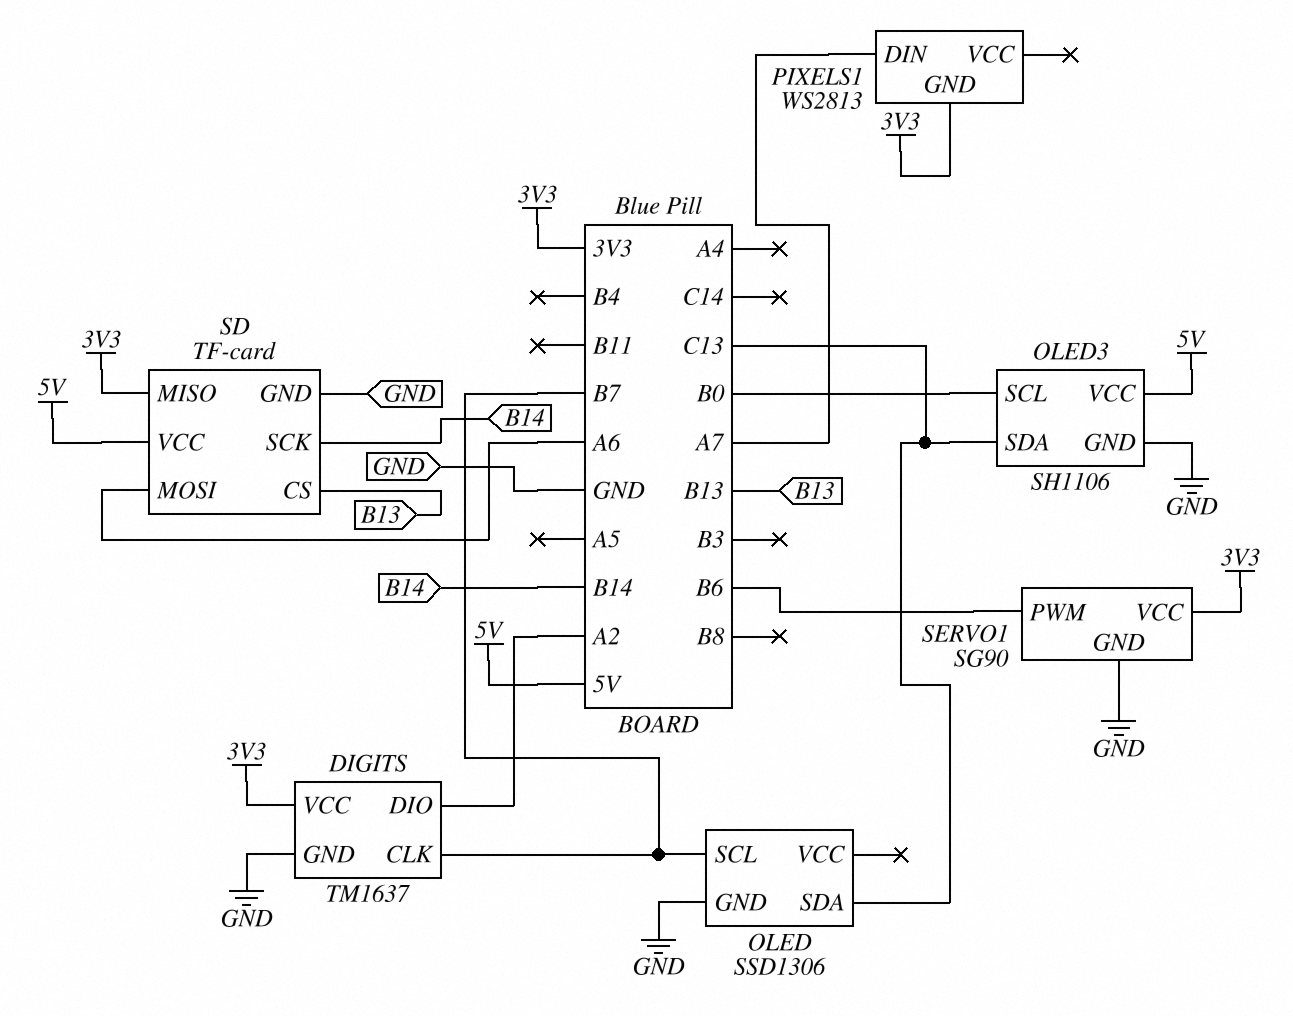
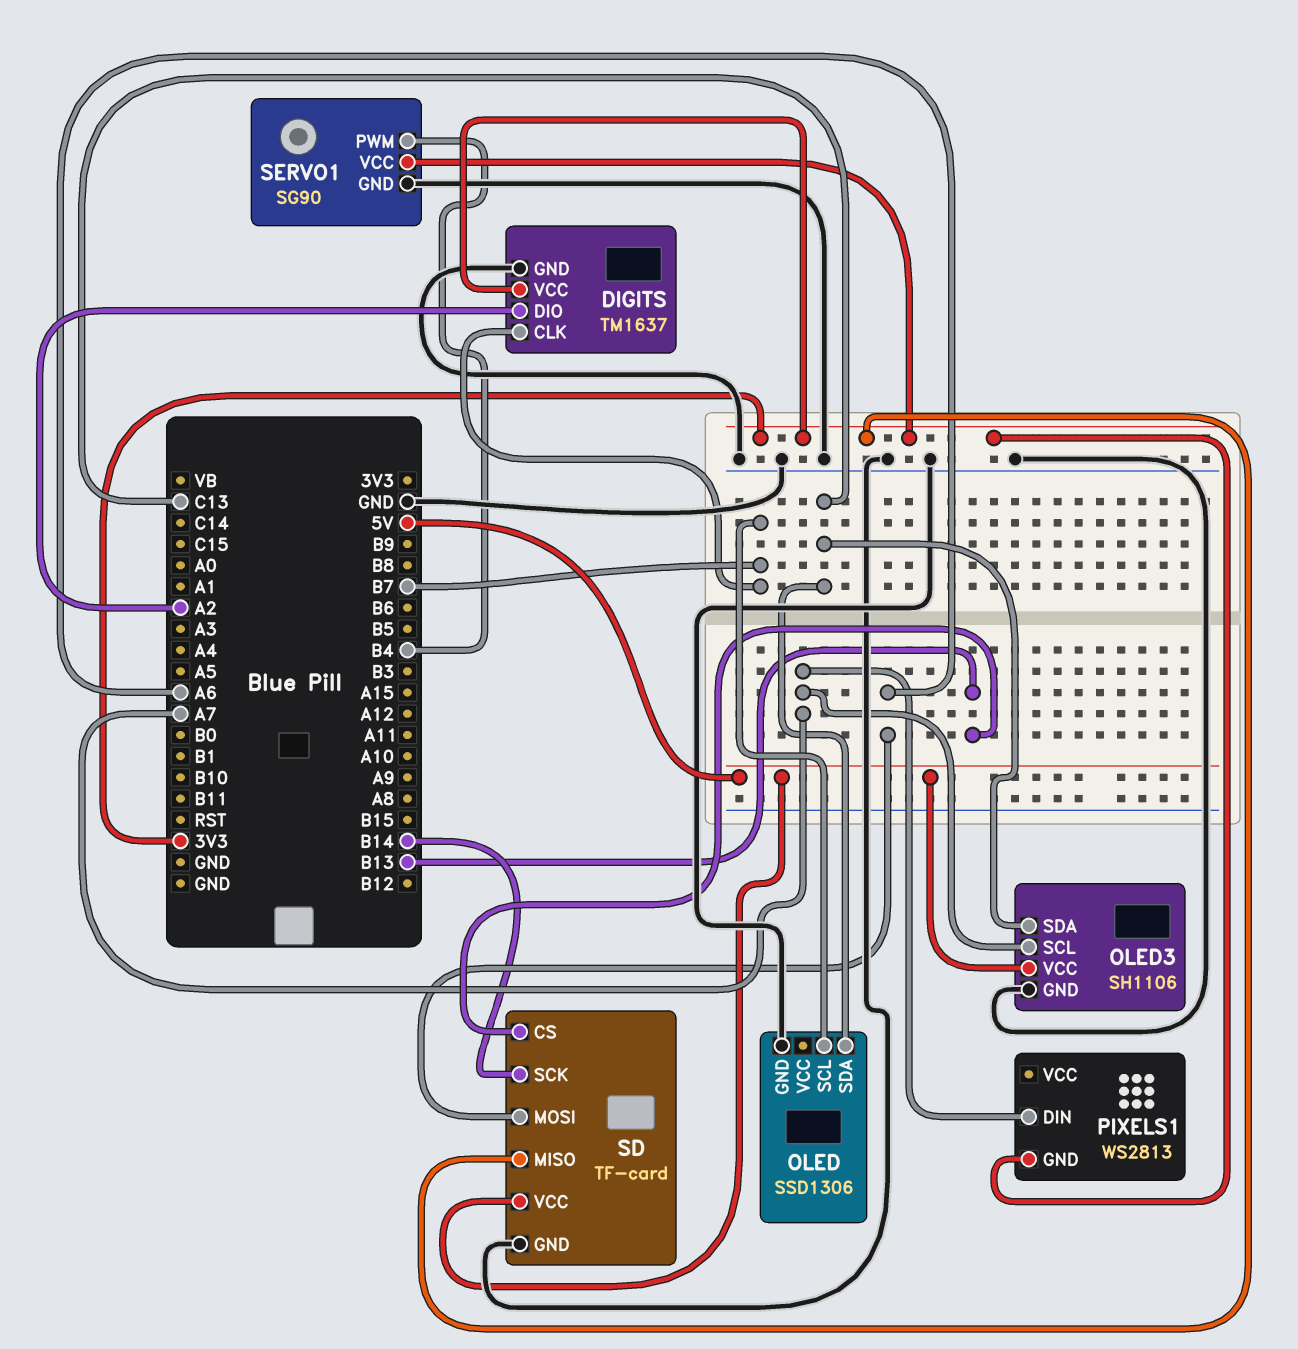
OLED3 pin SCL: B0 -> A7
SERVO1 pin PWM: B6 -> B4

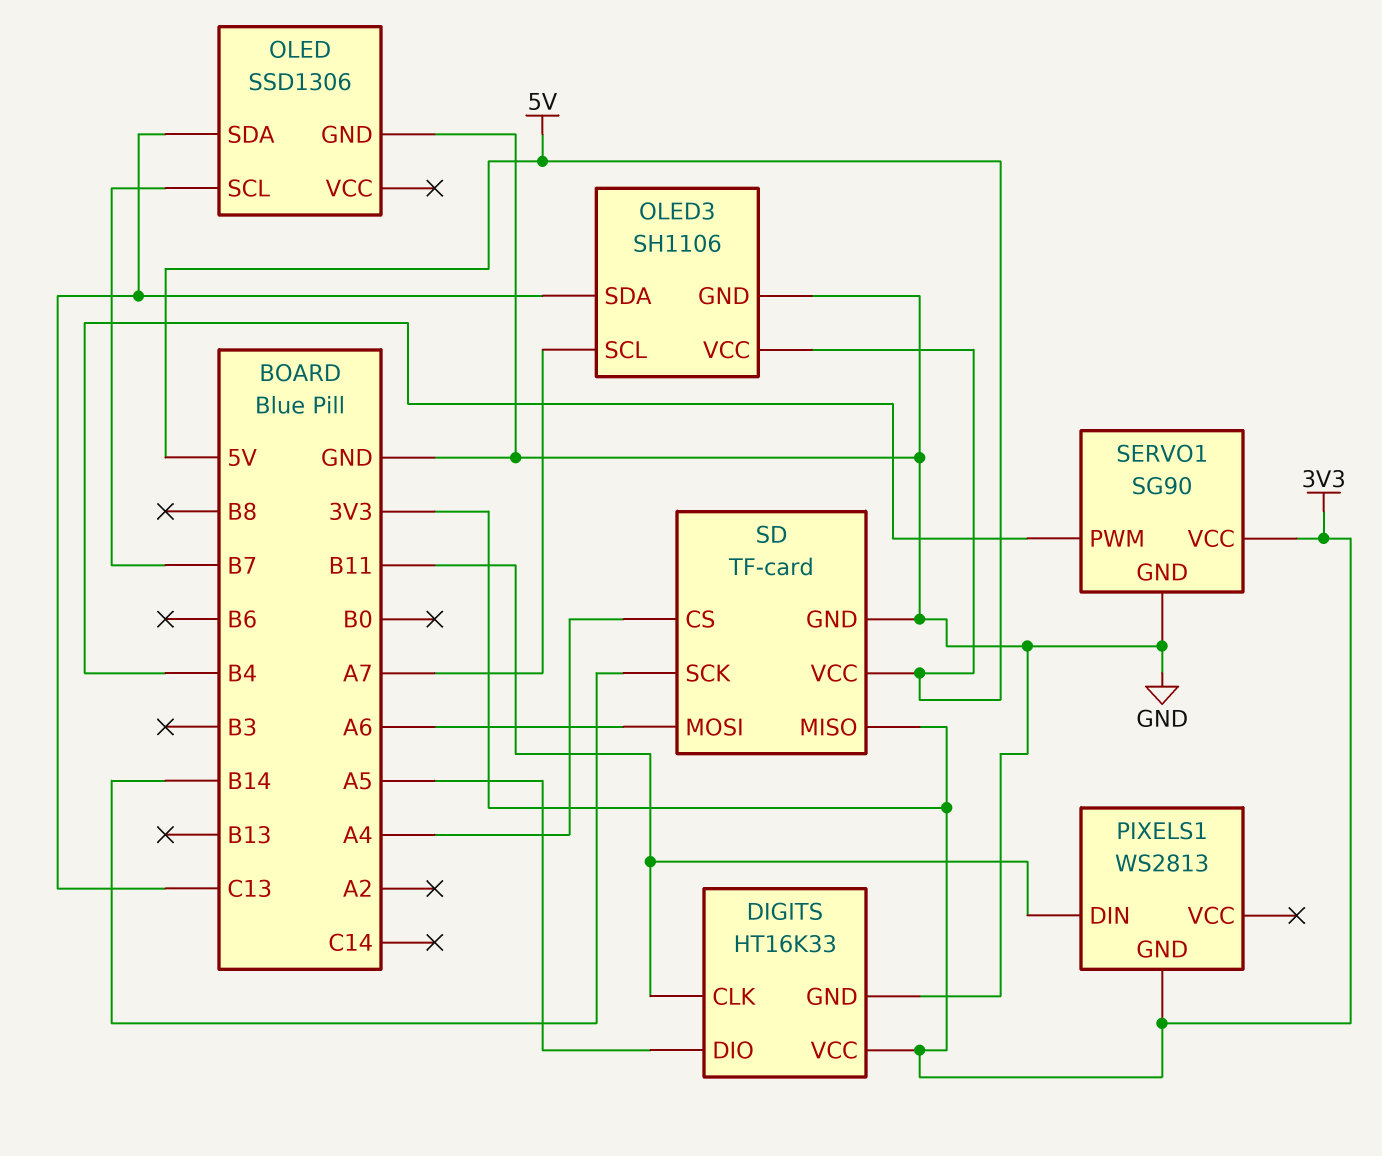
DIGITS: TM1637 -> HT16K33
DIGITS pin CLK: B7 -> B11
DIGITS pin DIO: A2 -> A5
PIXELS1 pin DIN: A7 -> B11
SD pin CS: B13 -> A4

